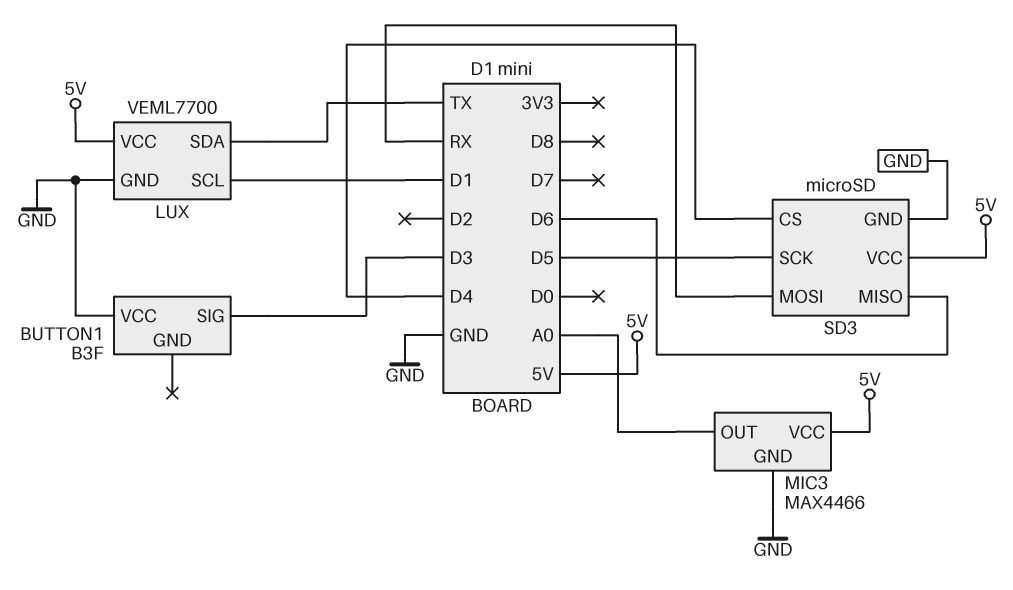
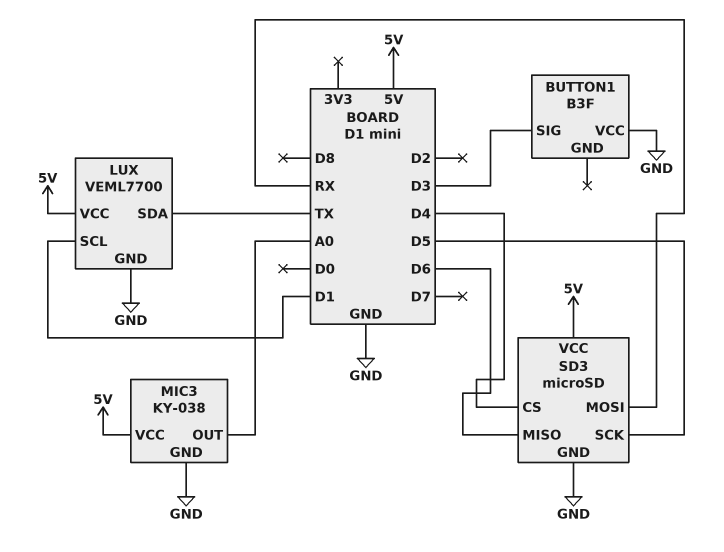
MIC3: MAX4466 -> KY-038

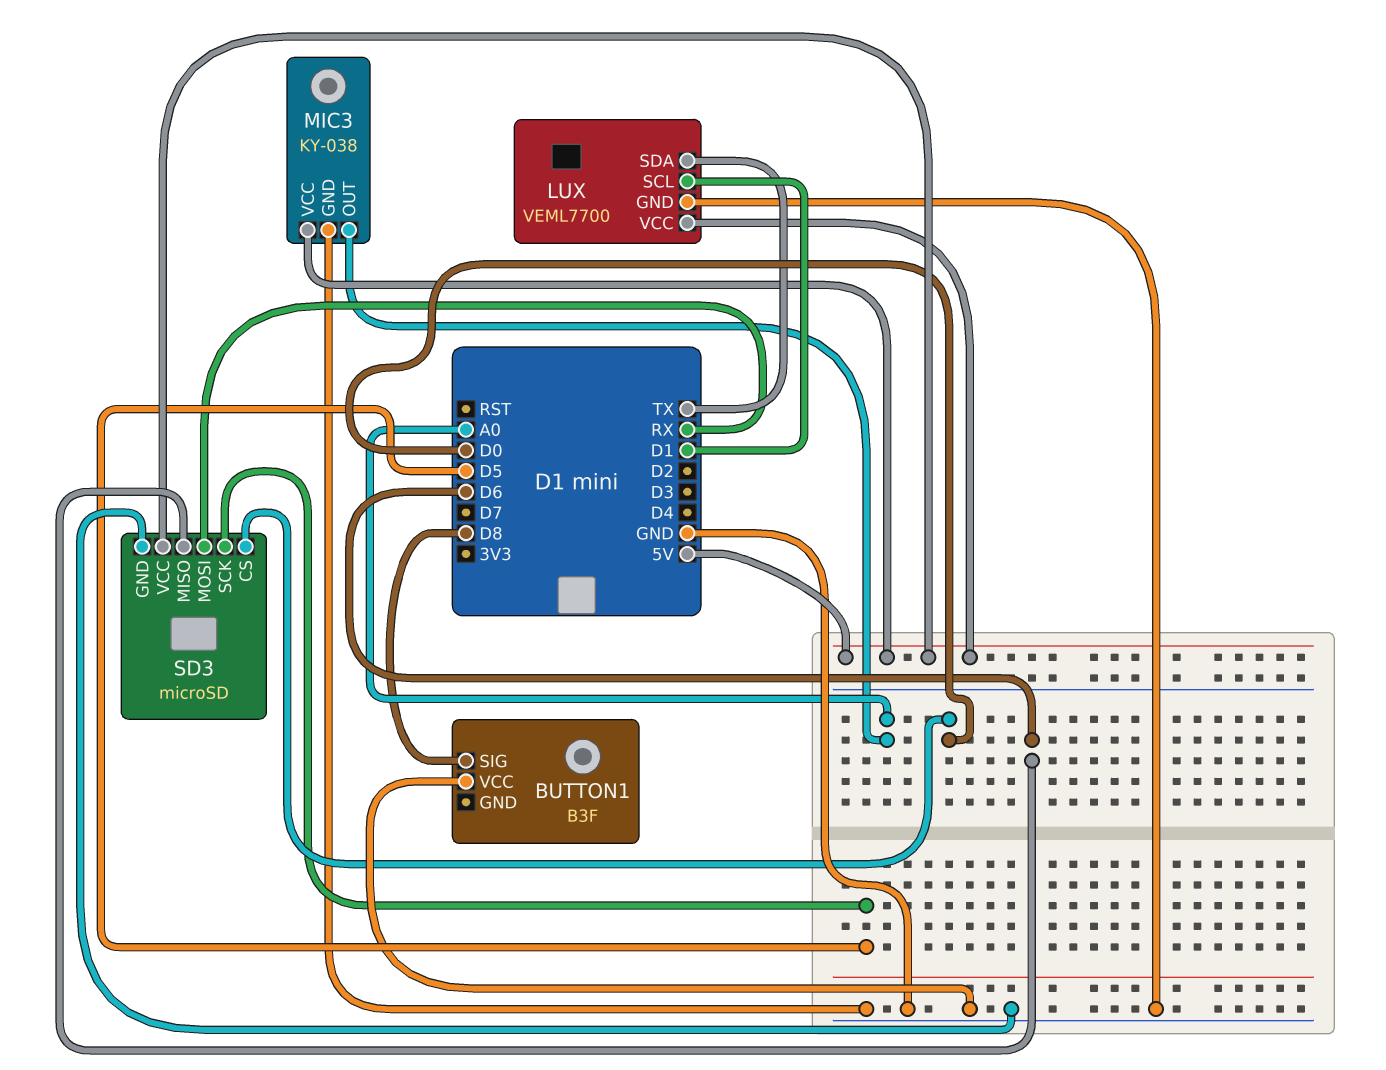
BUTTON1 pin SIG: D3 -> D8
SD3 pin CS: D4 -> D0

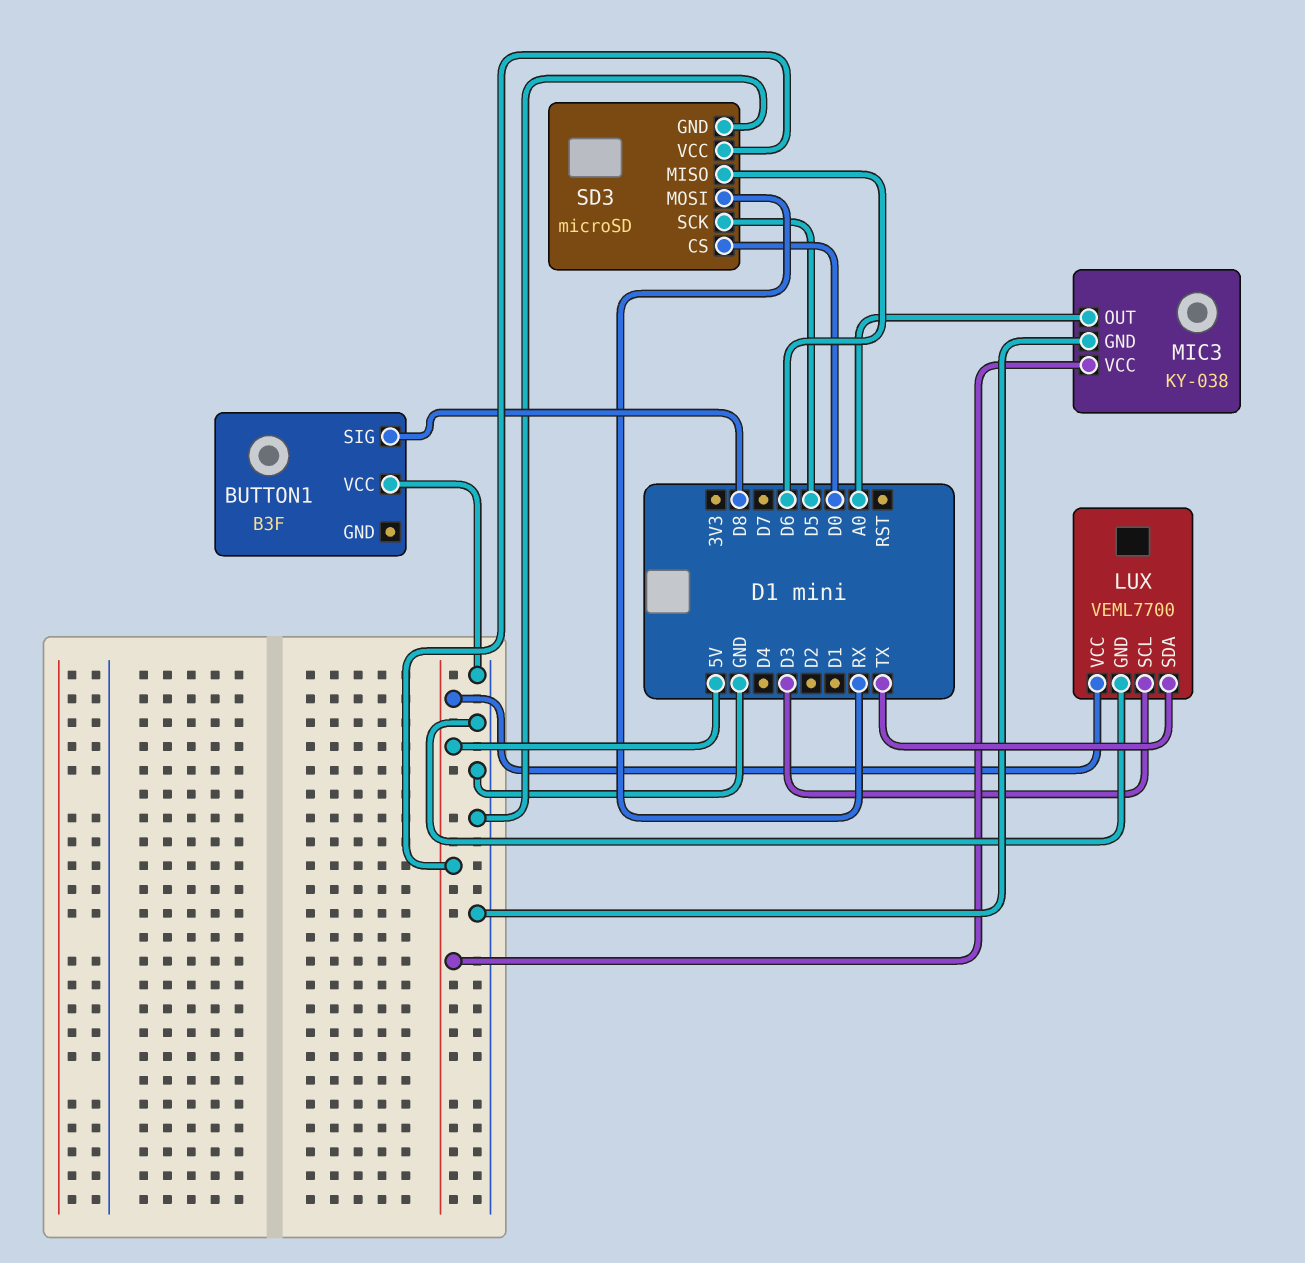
LUX pin SCL: D1 -> D3

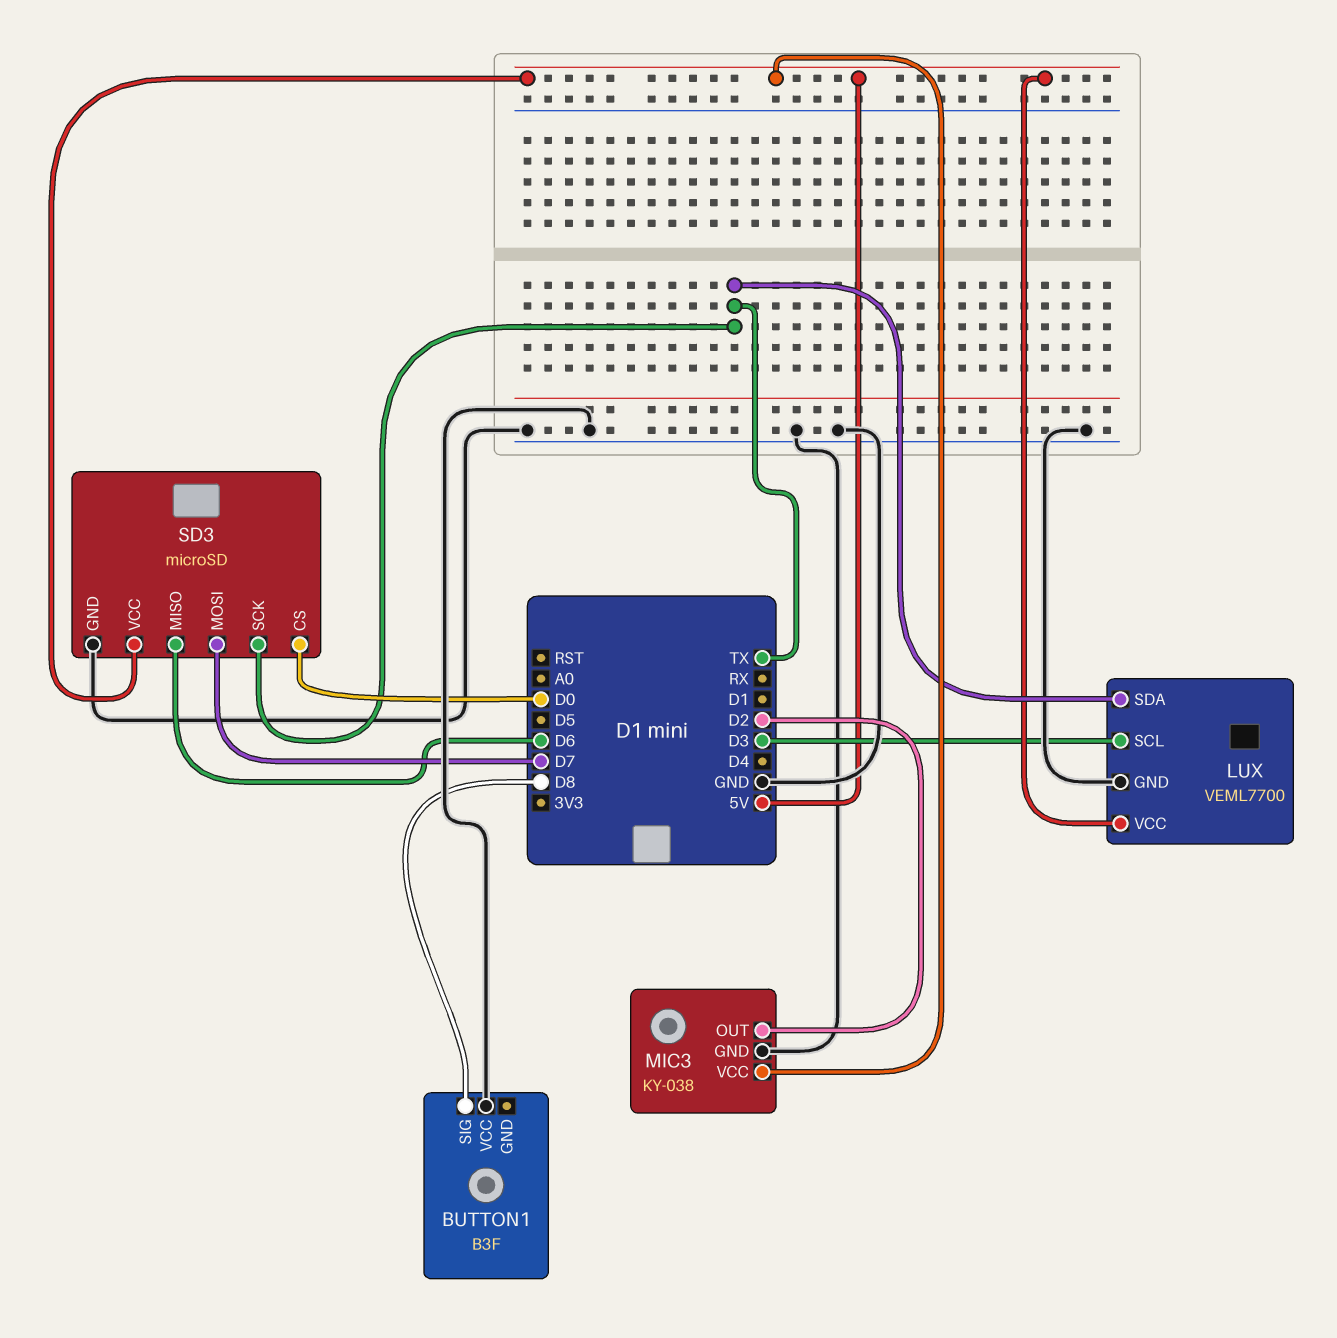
MIC3 pin OUT: A0 -> D2
SD3 pin MOSI: RX -> D7
SD3 pin SCK: D5 -> TX

